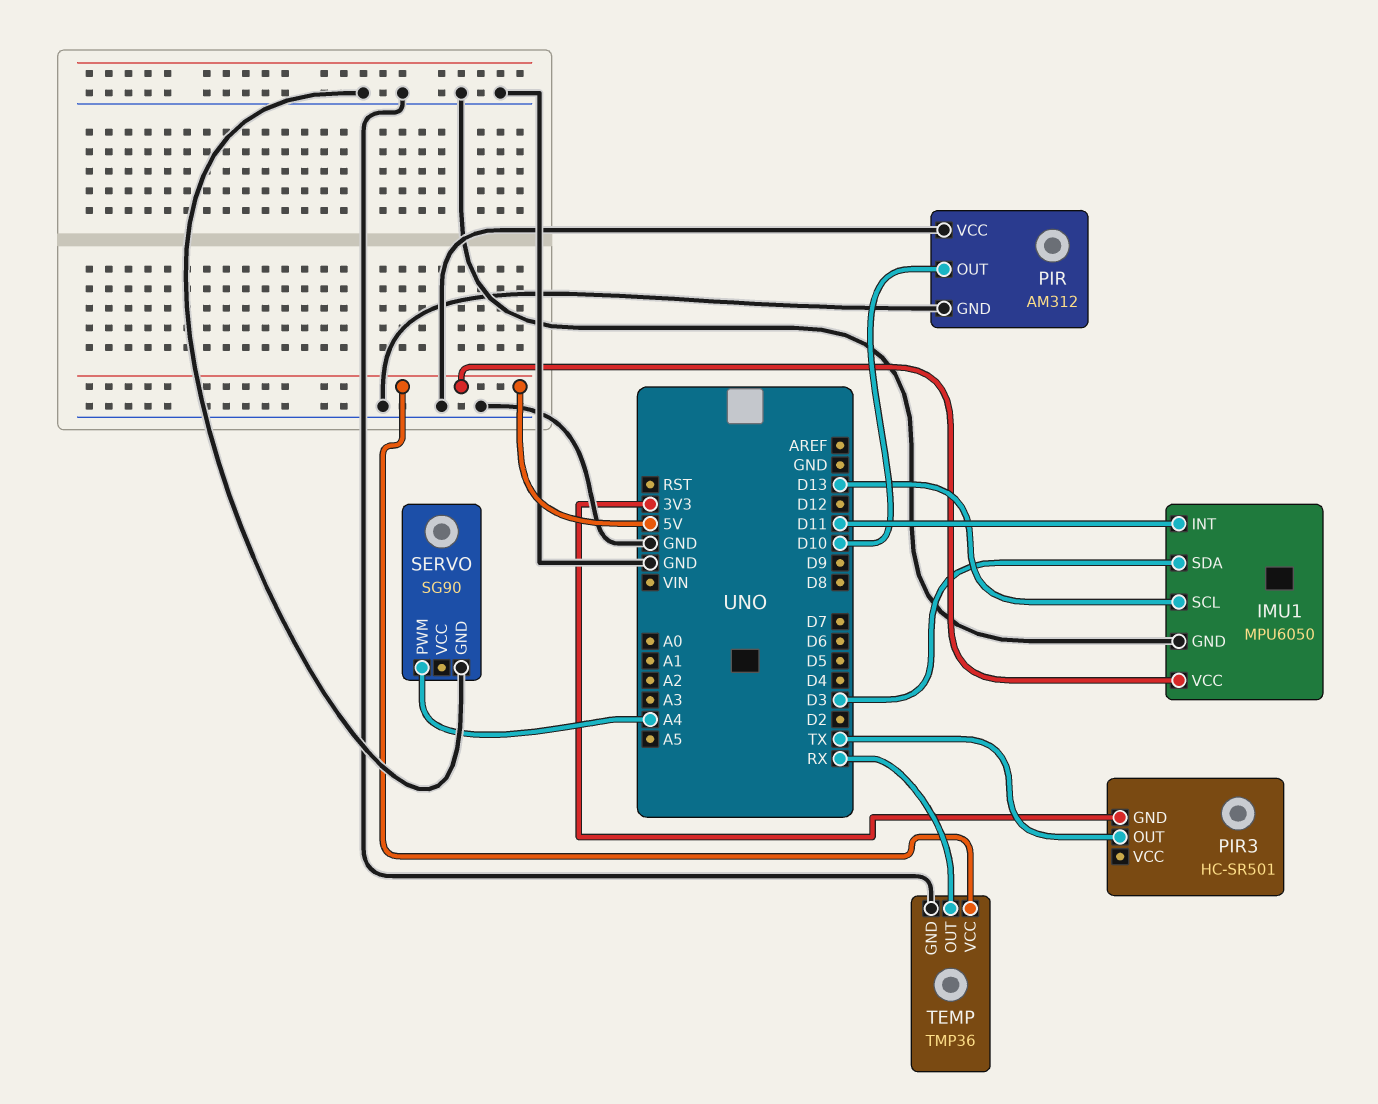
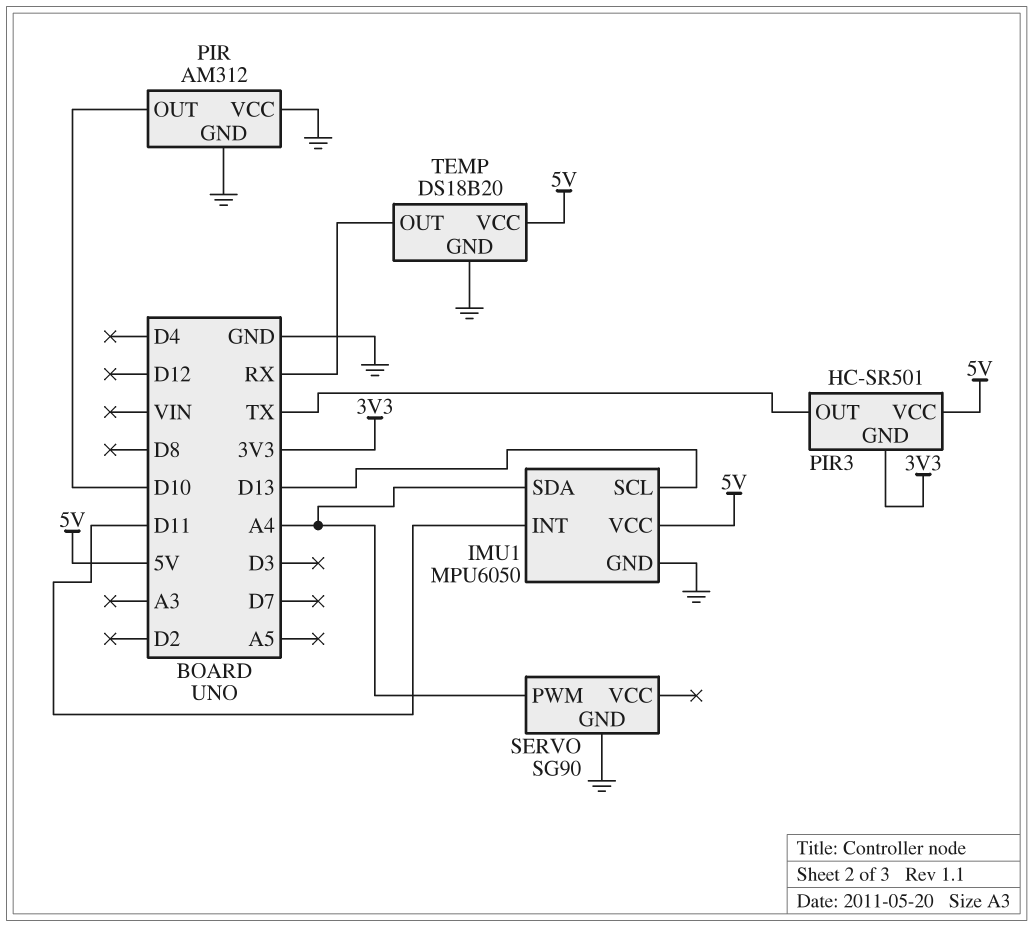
IMU1 pin SDA: D3 -> A4
PIR3 pin VCC: none -> 5V
TEMP: TMP36 -> DS18B20

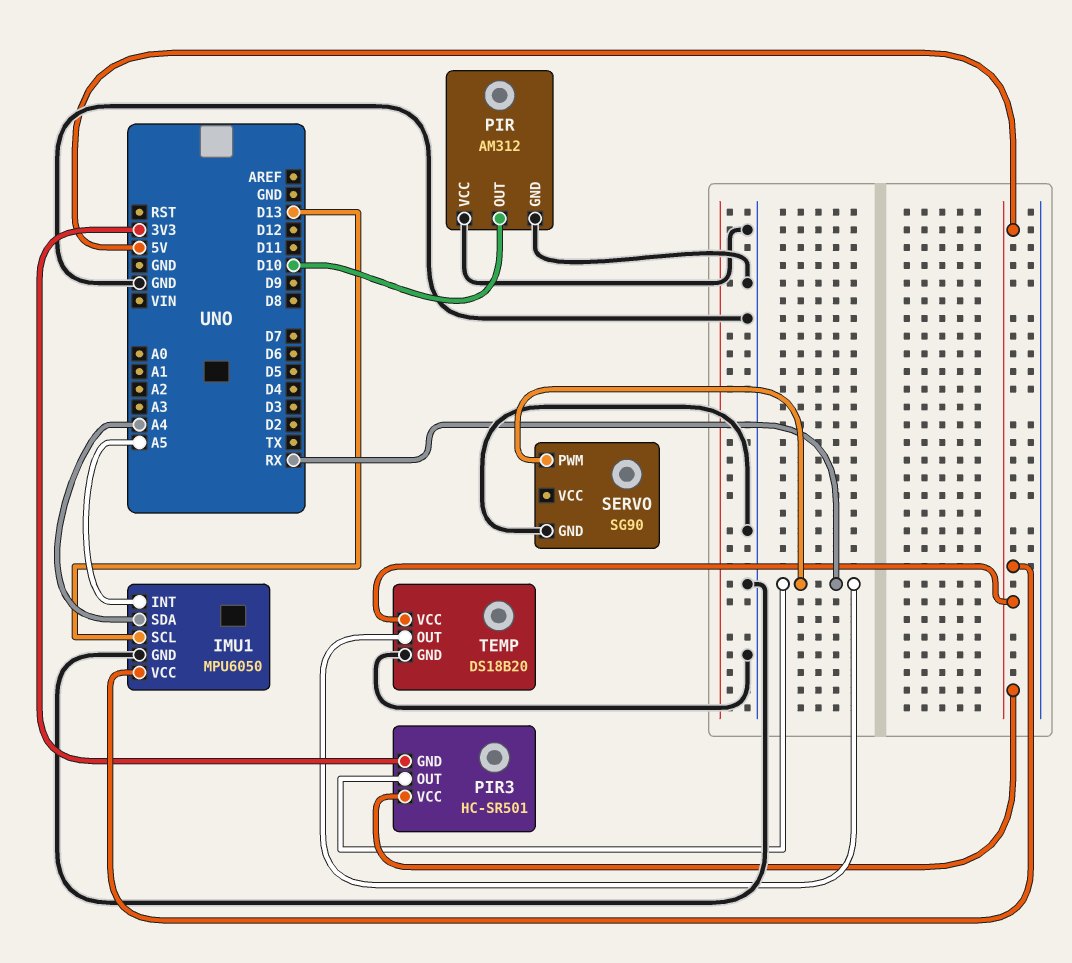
IMU1 pin INT: D11 -> A5
PIR3 pin OUT: TX -> RX
SERVO pin PWM: A4 -> RX

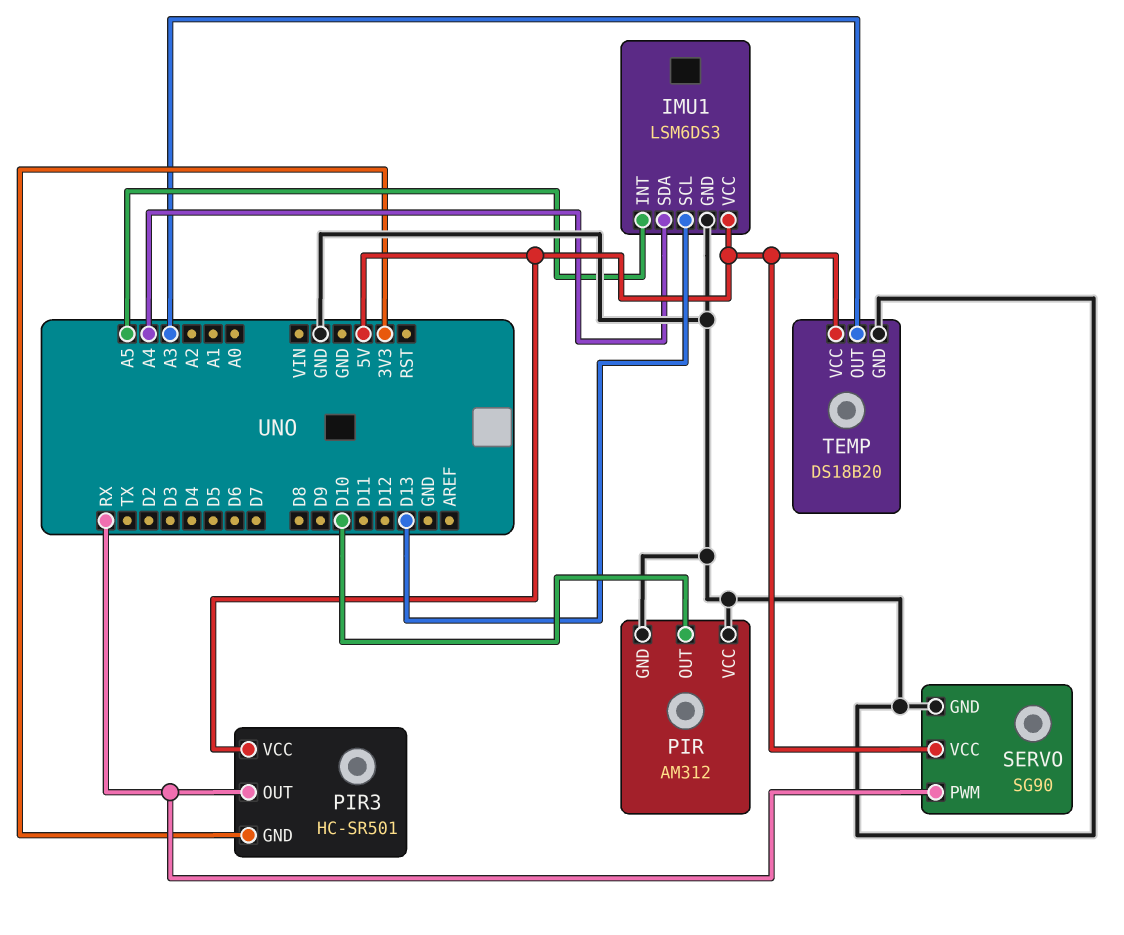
IMU1: MPU6050 -> LSM6DS3
SERVO pin VCC: none -> 5V
TEMP pin OUT: RX -> A3

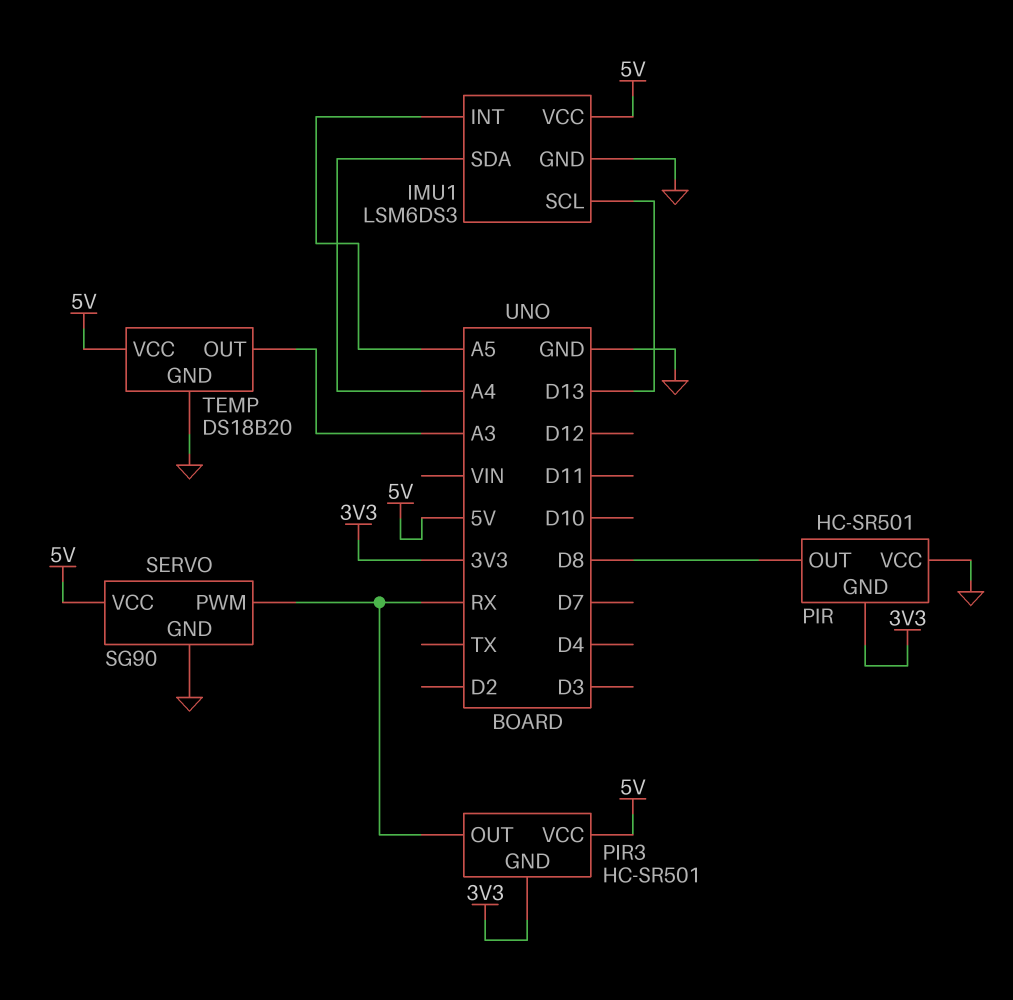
PIR: AM312 -> HC-SR501
PIR pin GND: GND -> 3V3
PIR pin OUT: D10 -> D8

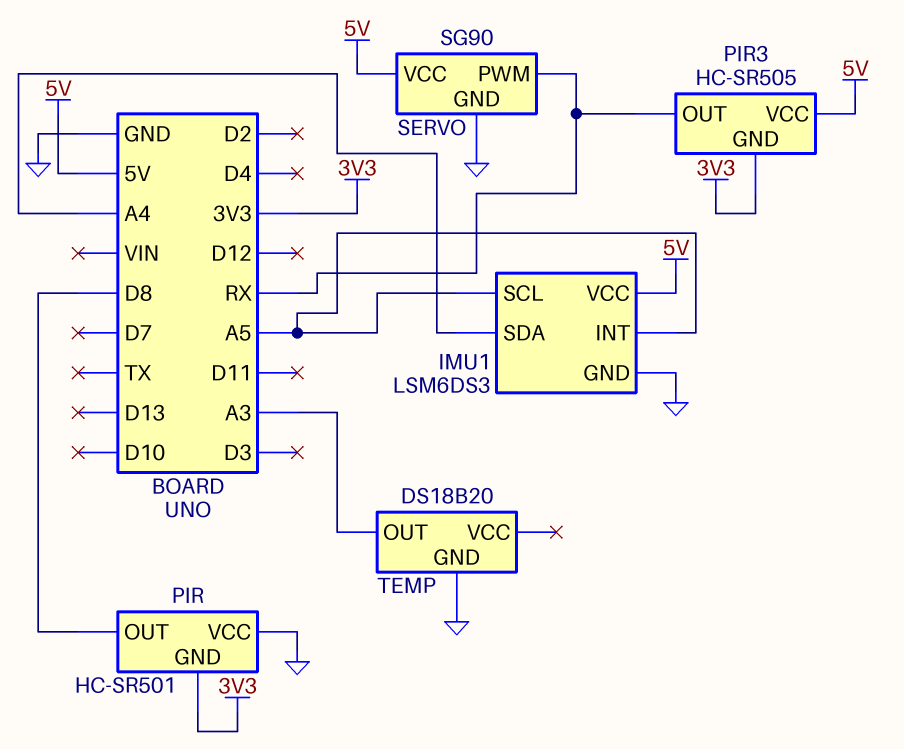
IMU1 pin SCL: D13 -> A5
PIR3: HC-SR501 -> HC-SR505
TEMP pin VCC: 5V -> none

